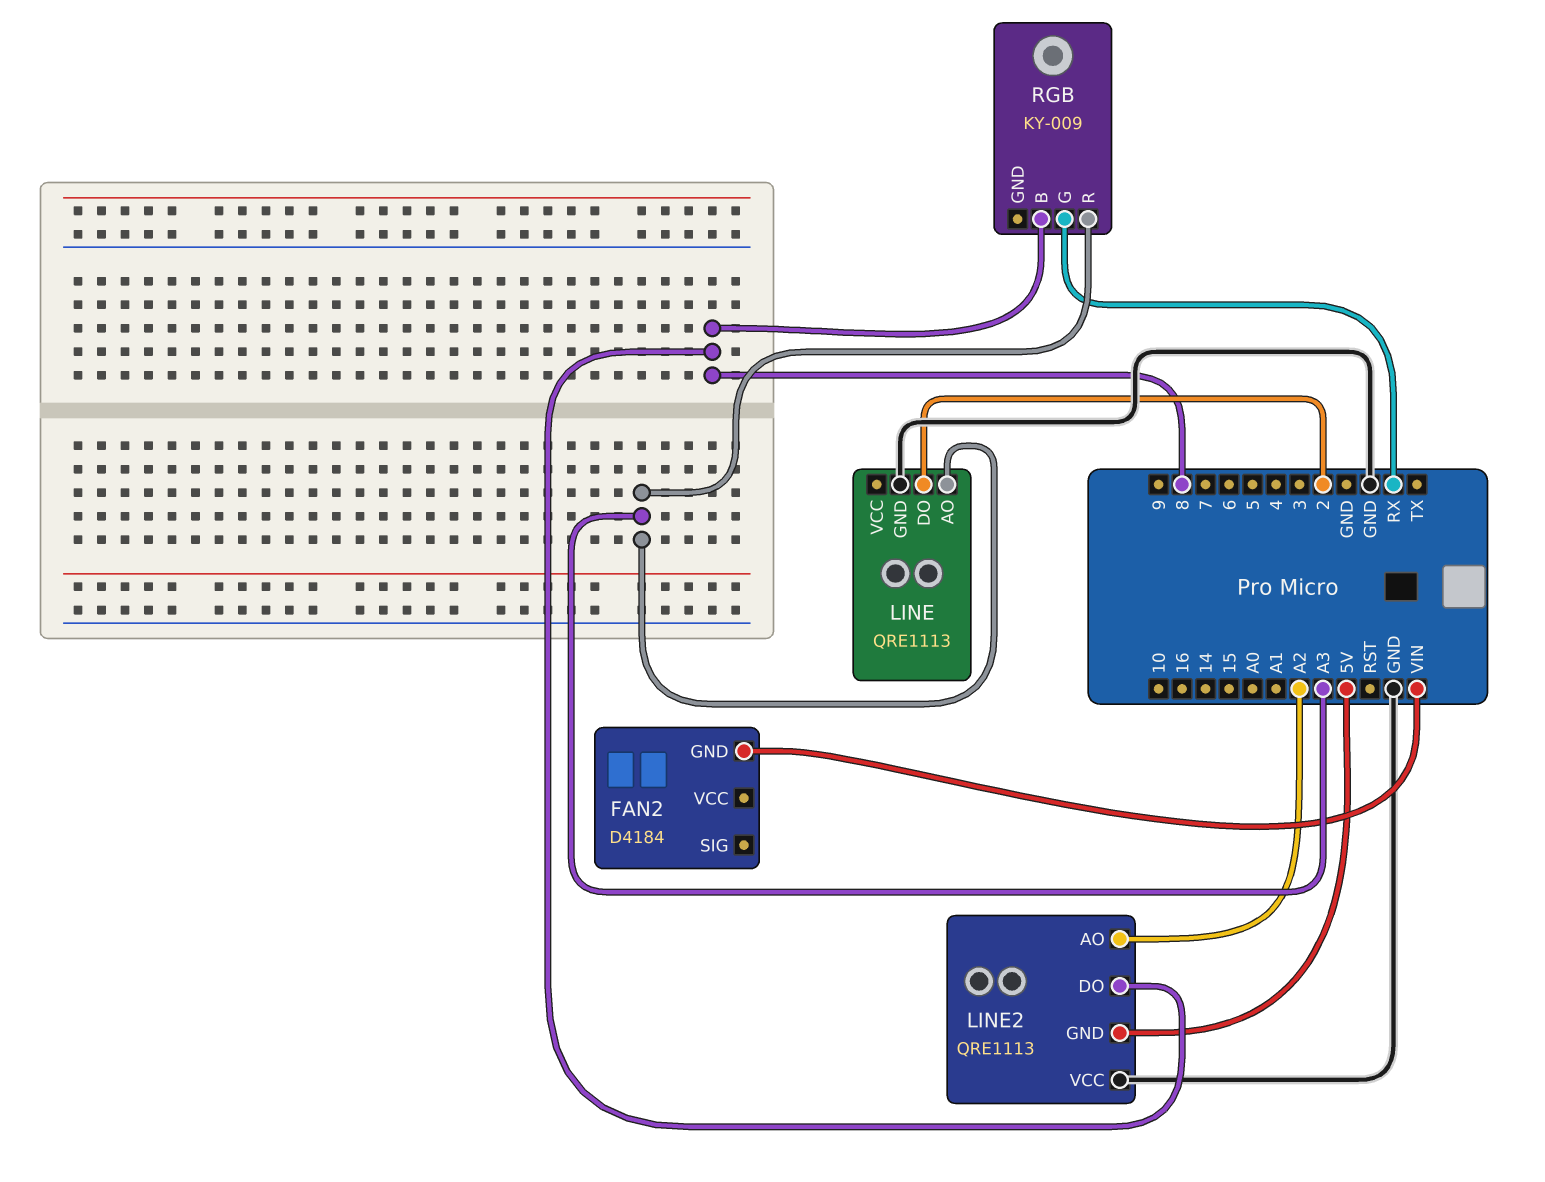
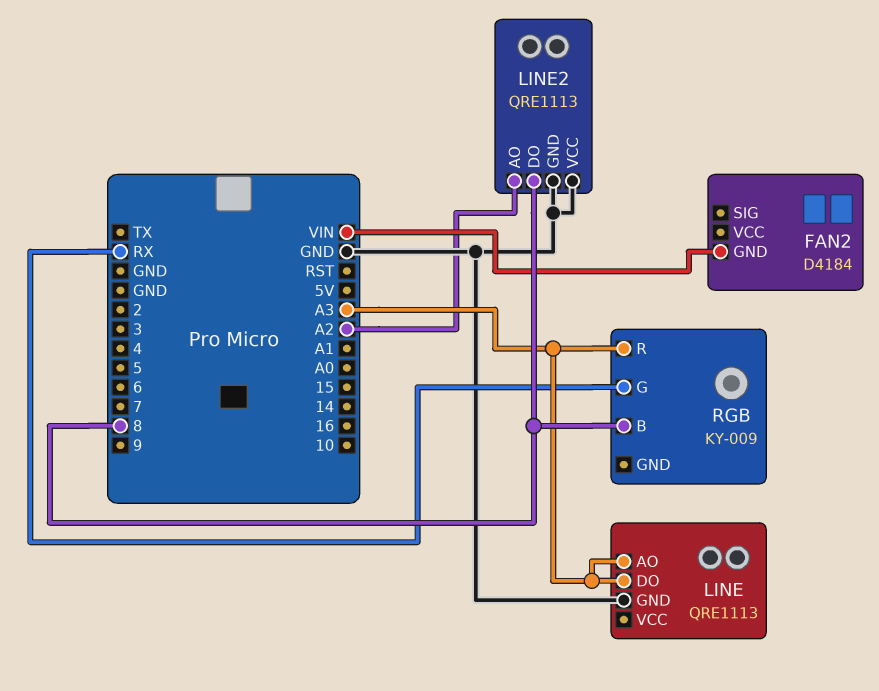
LINE pin DO: 2 -> A3
LINE2 pin GND: 5V -> GND

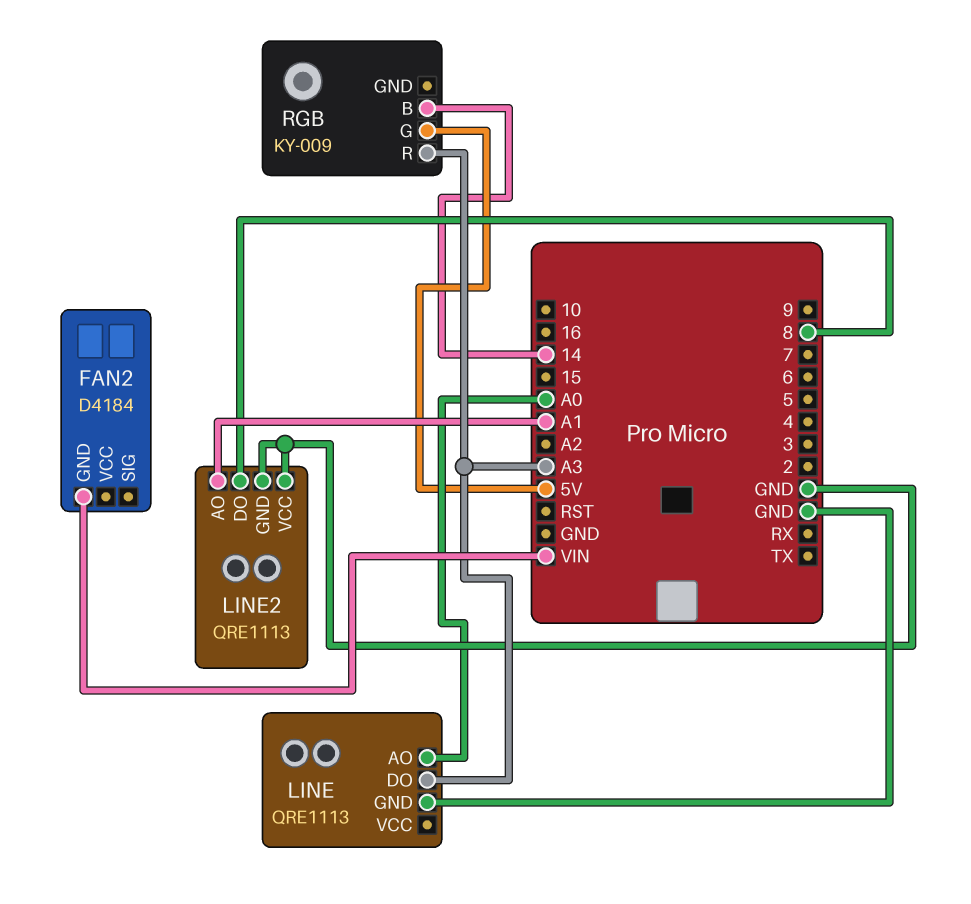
LINE pin AO: A3 -> A0
LINE2 pin AO: A2 -> A1
RGB pin B: 8 -> 14
RGB pin G: RX -> 5V

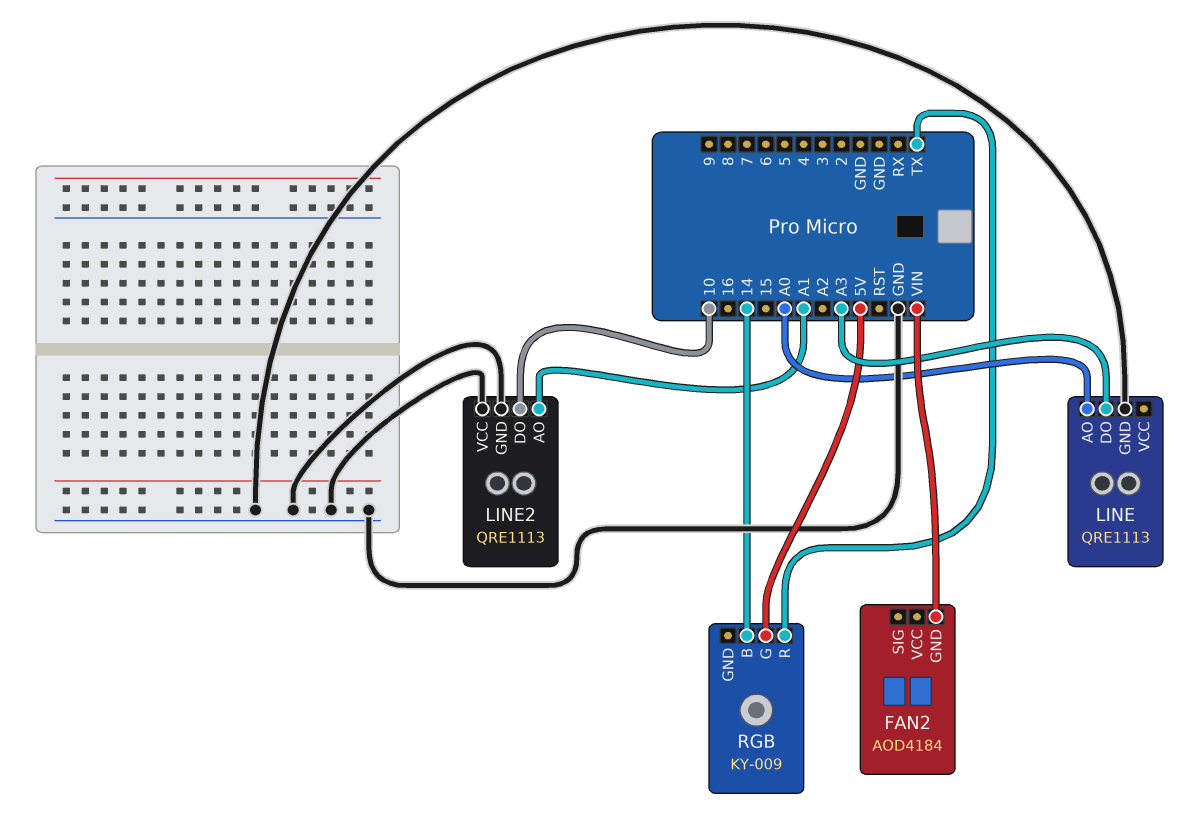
FAN2: D4184 -> AOD4184
LINE2 pin DO: 8 -> 10
RGB pin R: A3 -> TX

